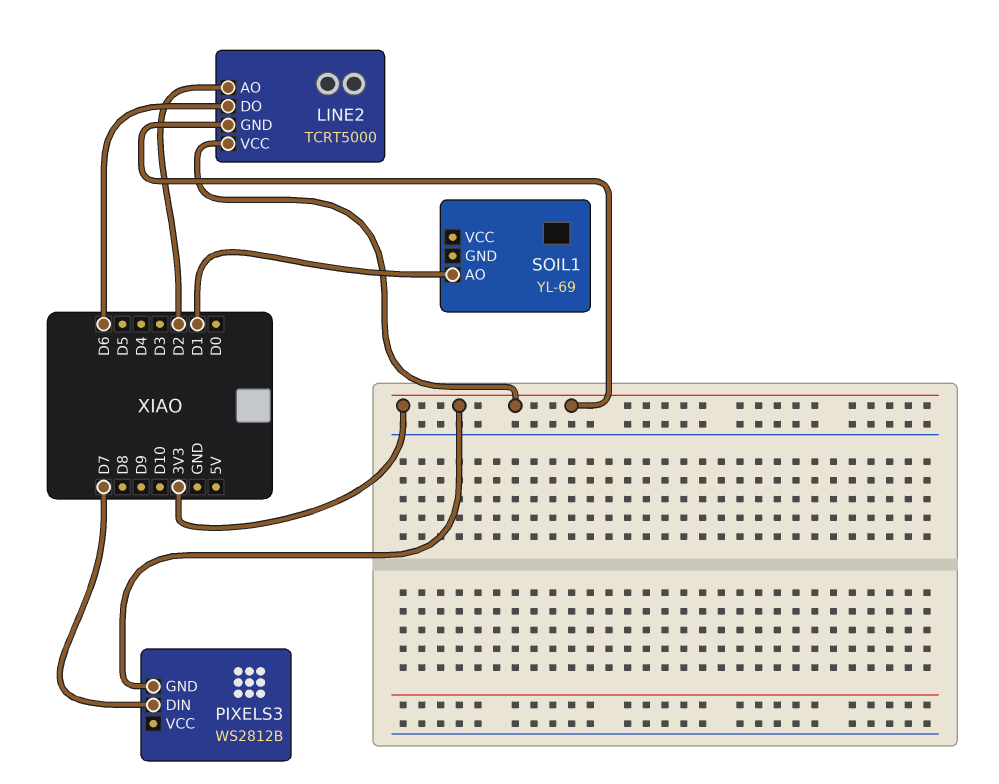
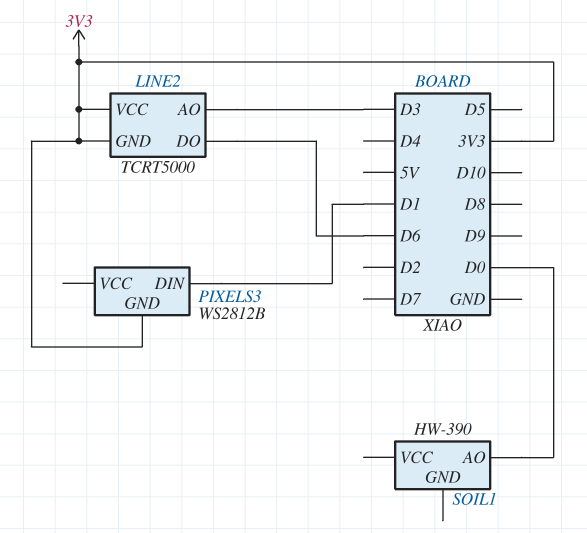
LINE2 pin AO: D2 -> D3
PIXELS3 pin DIN: D7 -> D1
SOIL1: YL-69 -> HW-390
SOIL1 pin AO: D1 -> D0

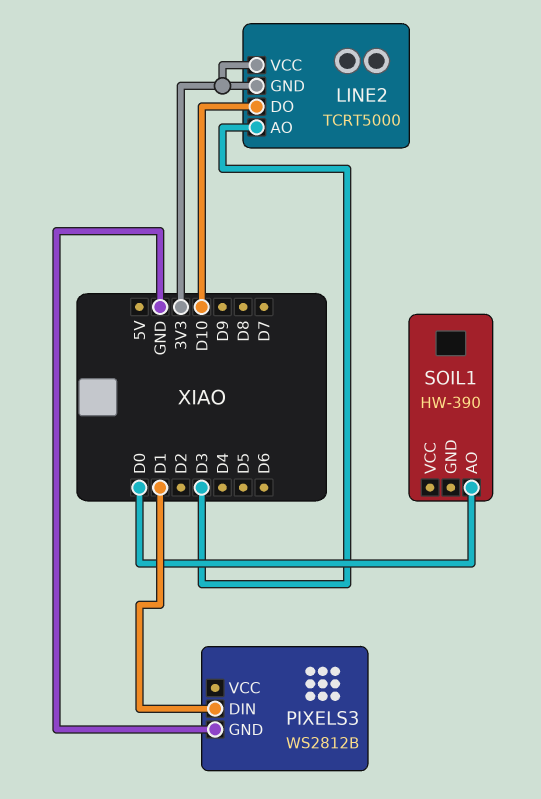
LINE2 pin DO: D6 -> D10
PIXELS3 pin GND: 3V3 -> GND

